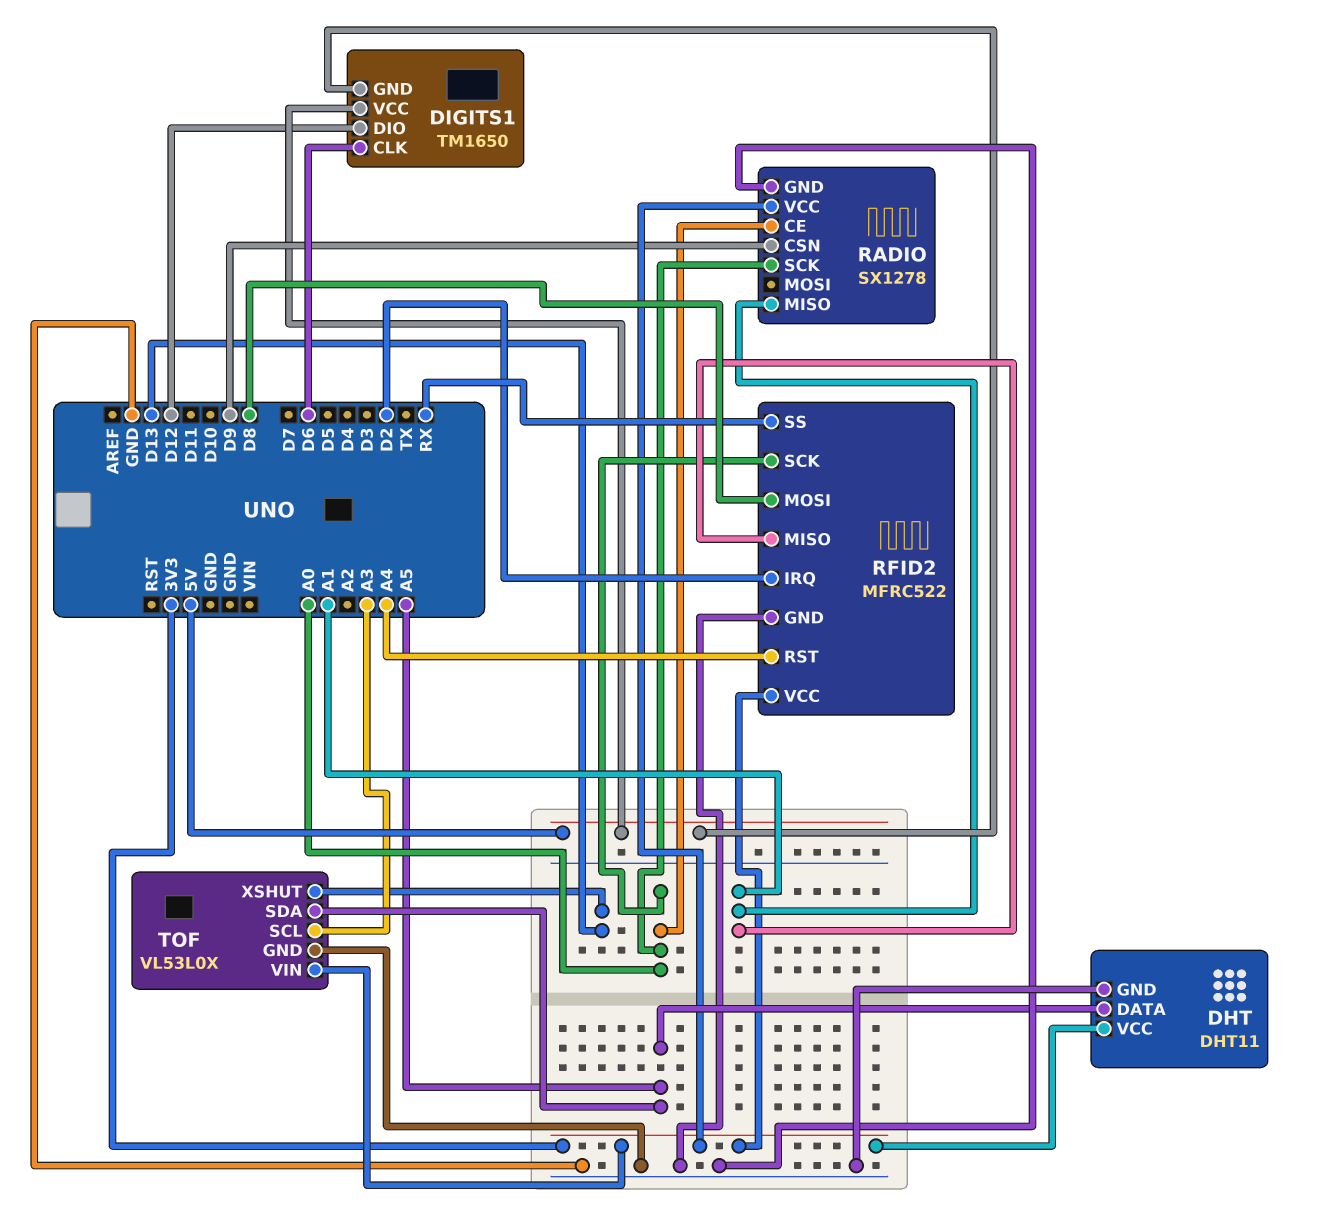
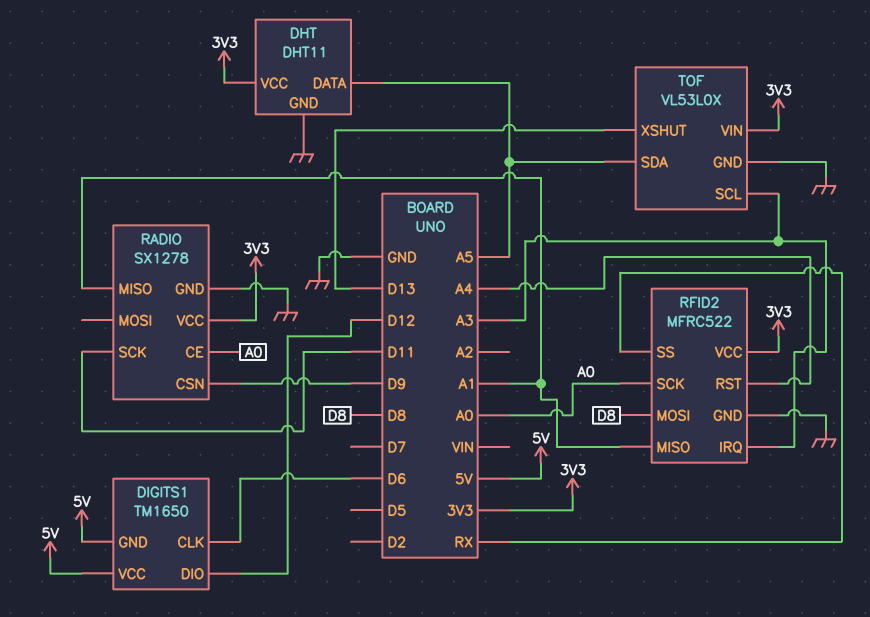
RADIO pin SCK: A0 -> D11
RFID2 pin IRQ: D2 -> A3

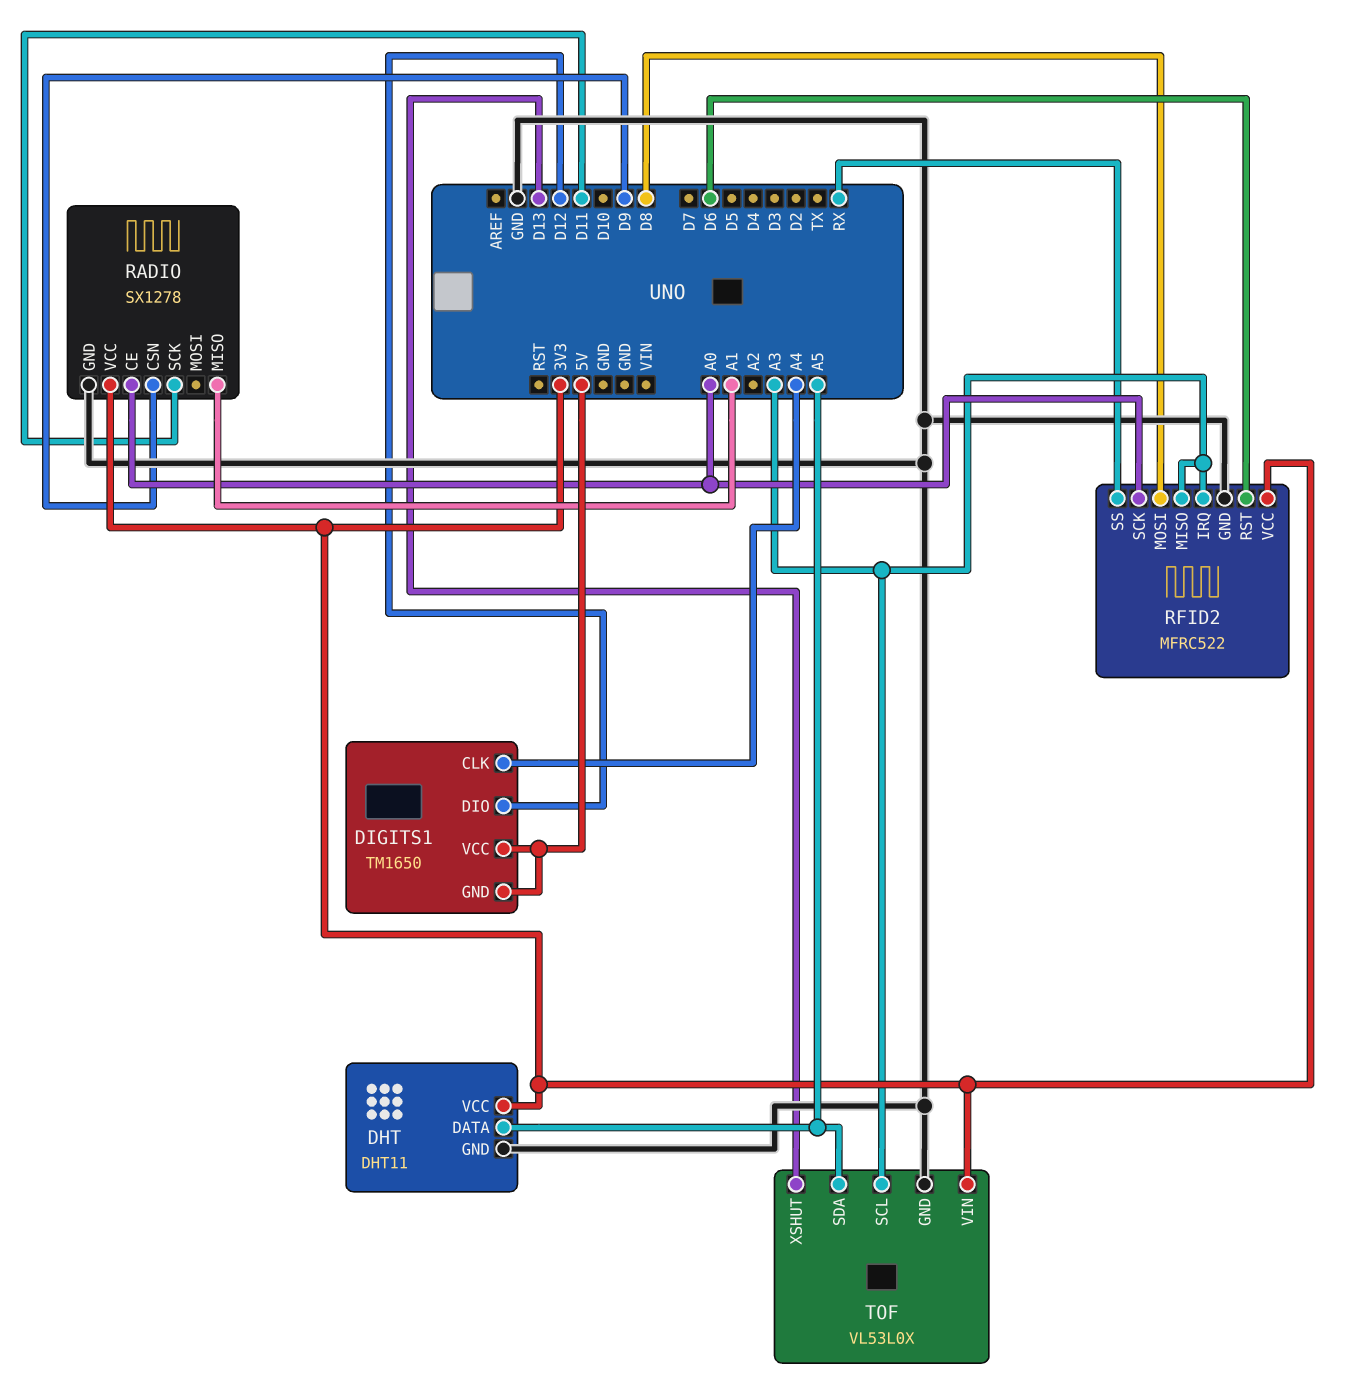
DIGITS1 pin CLK: D6 -> A4
RFID2 pin MISO: A1 -> A3
RFID2 pin RST: A4 -> D6

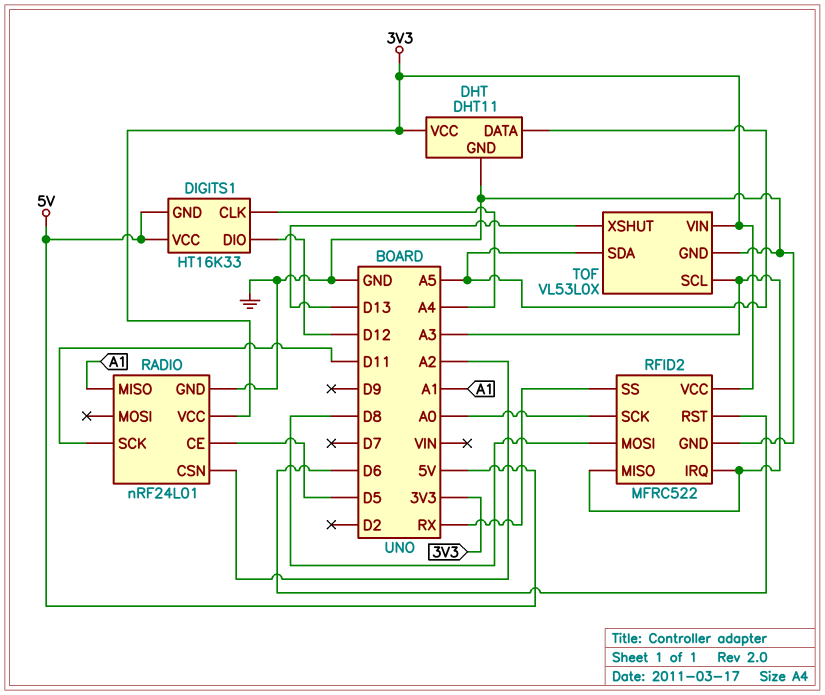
DIGITS1: TM1650 -> HT16K33
RADIO: SX1278 -> nRF24L01
RADIO pin CE: A0 -> D5
RADIO pin CSN: D9 -> A2

